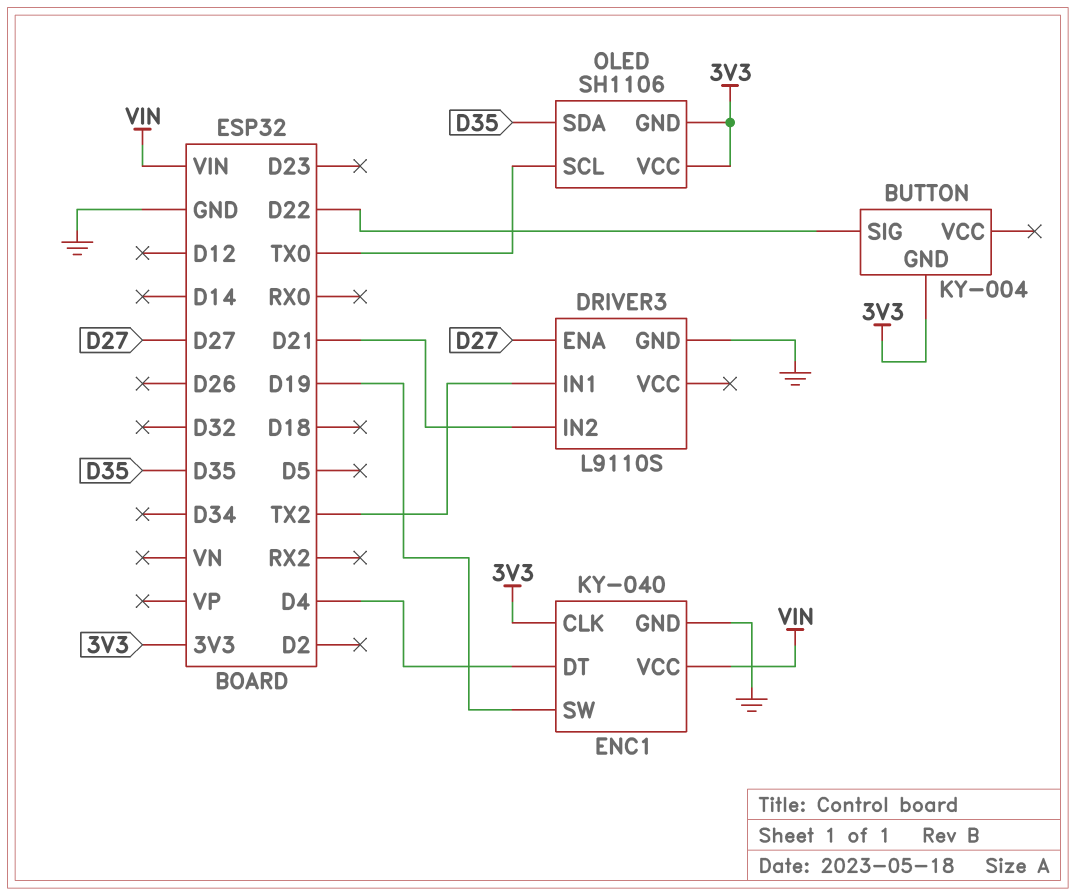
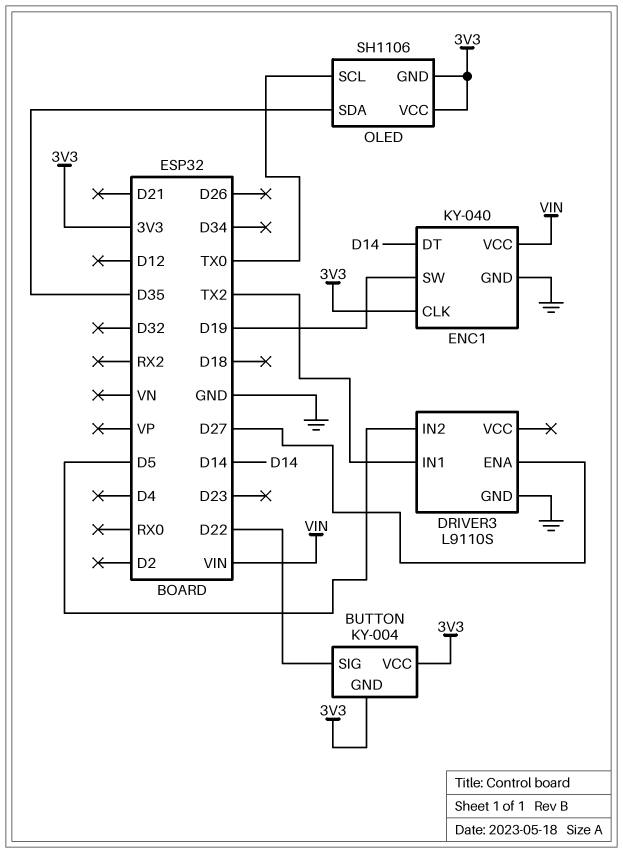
BUTTON pin VCC: none -> 3V3
DRIVER3 pin IN2: D21 -> D5
ENC1 pin DT: D4 -> D14

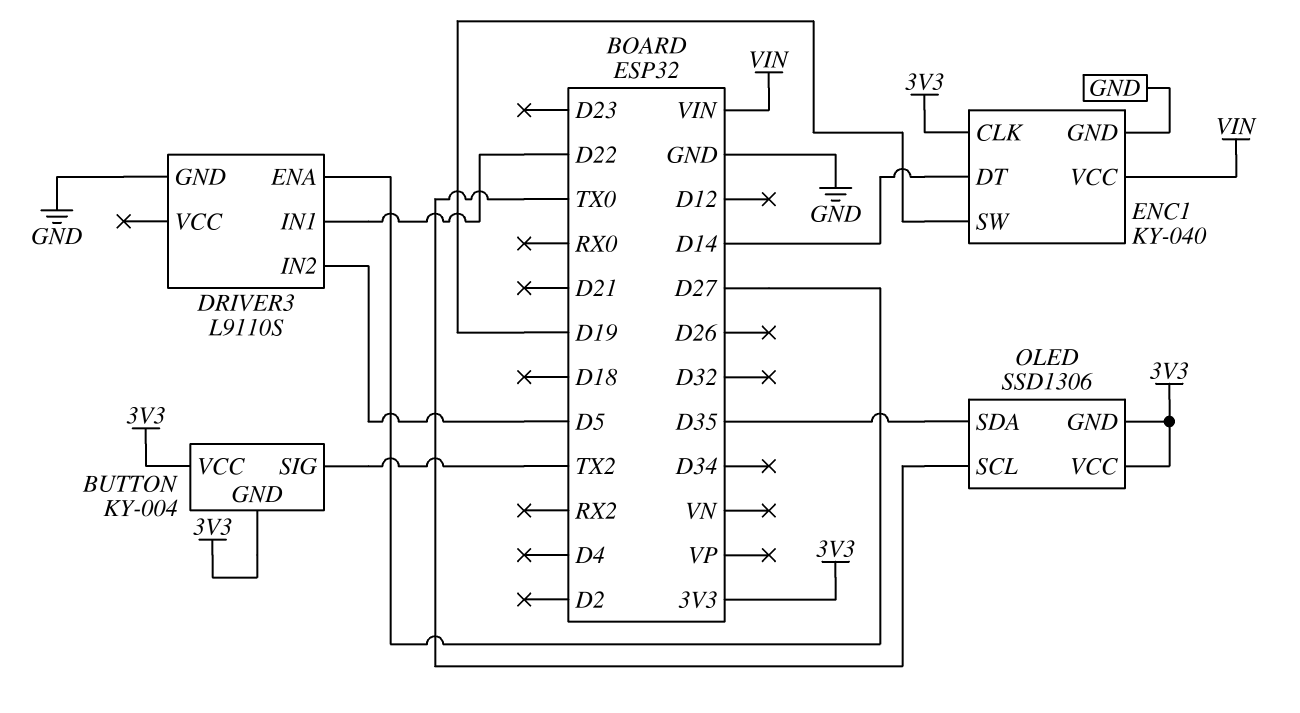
BUTTON pin SIG: D22 -> TX2
DRIVER3 pin IN1: TX2 -> D22
OLED: SH1106 -> SSD1306

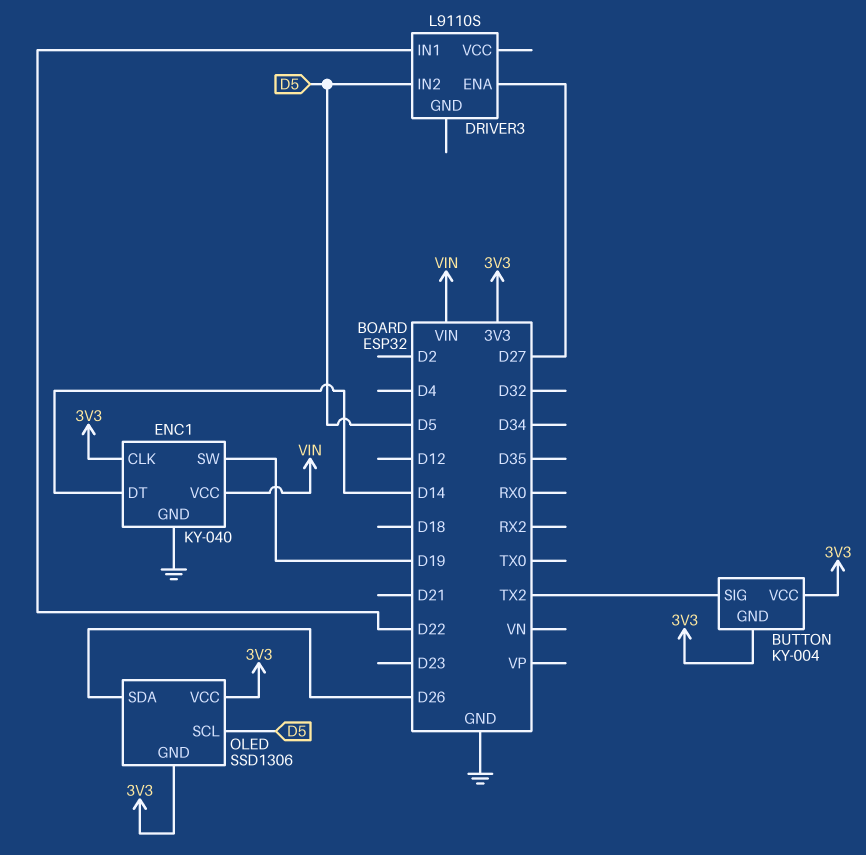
DRIVER3 pin GND: GND -> none
OLED pin SCL: TX0 -> D5
OLED pin SDA: D35 -> D26

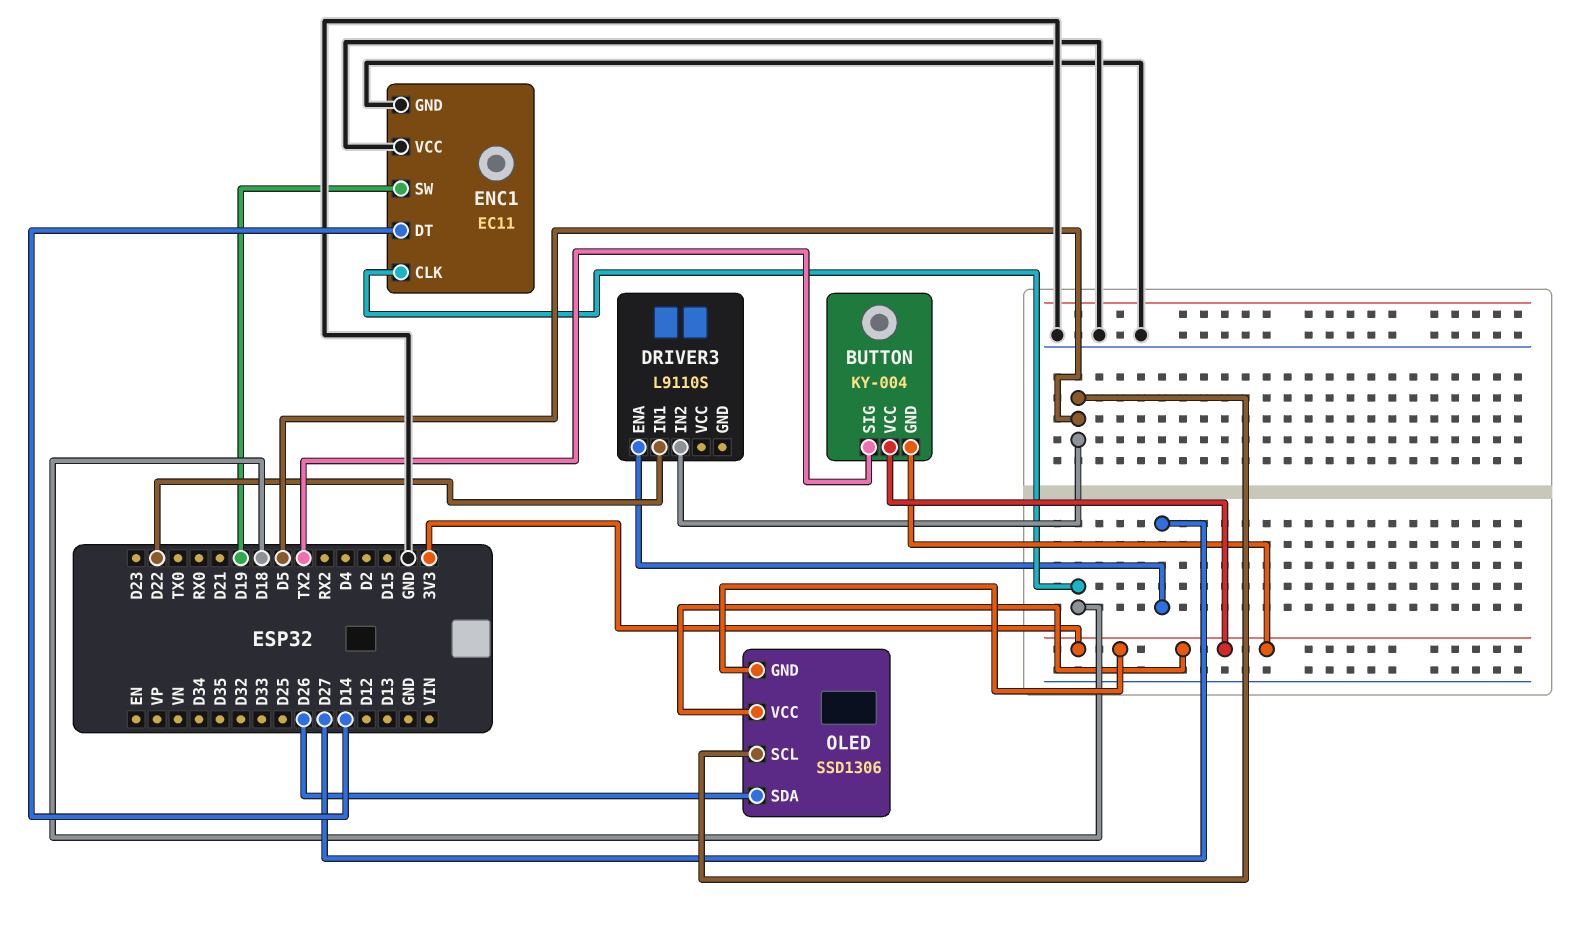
ENC1: KY-040 -> EC11
ENC1 pin CLK: 3V3 -> D18
ENC1 pin VCC: VIN -> GND

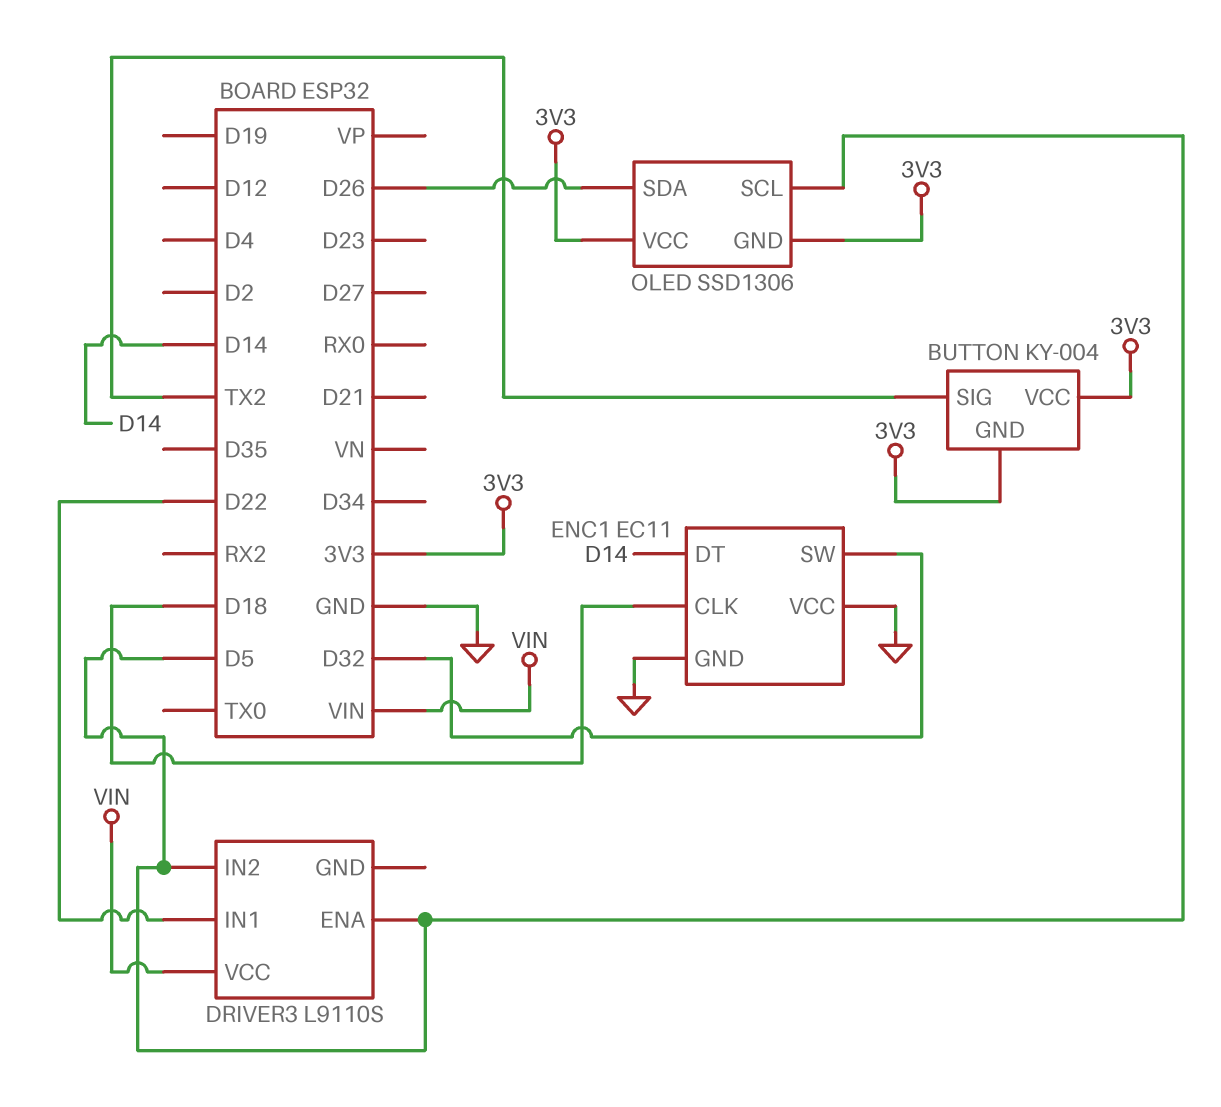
DRIVER3 pin ENA: D27 -> D5
DRIVER3 pin VCC: none -> VIN
ENC1 pin SW: D19 -> D32

